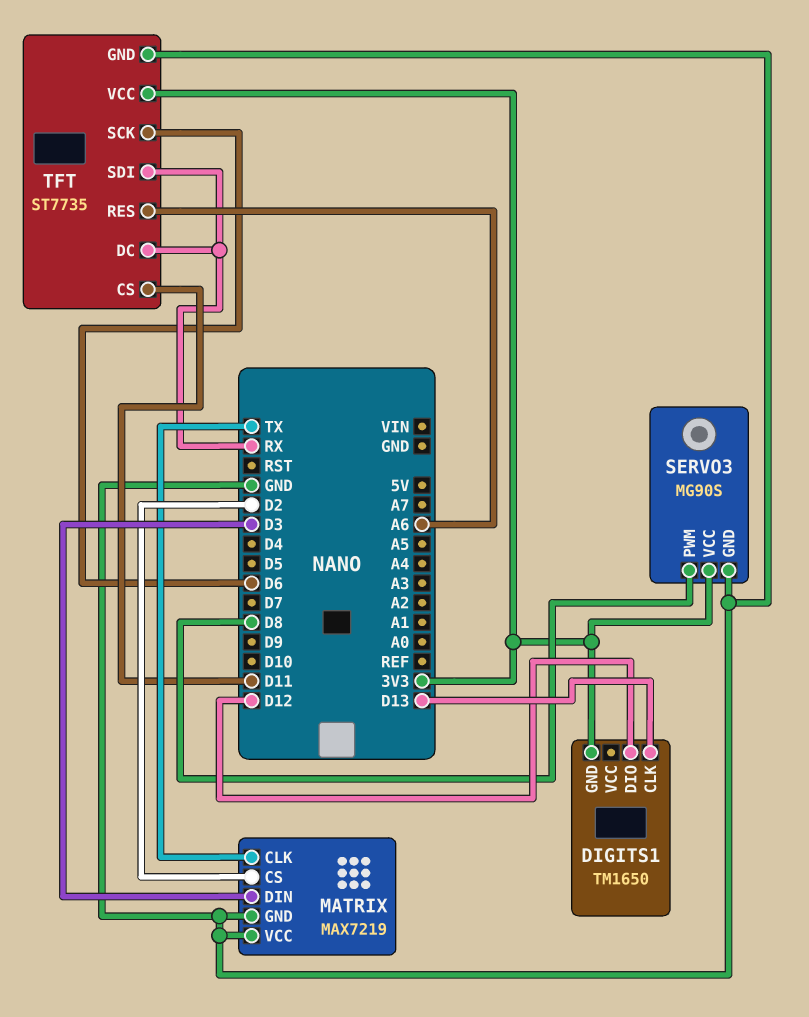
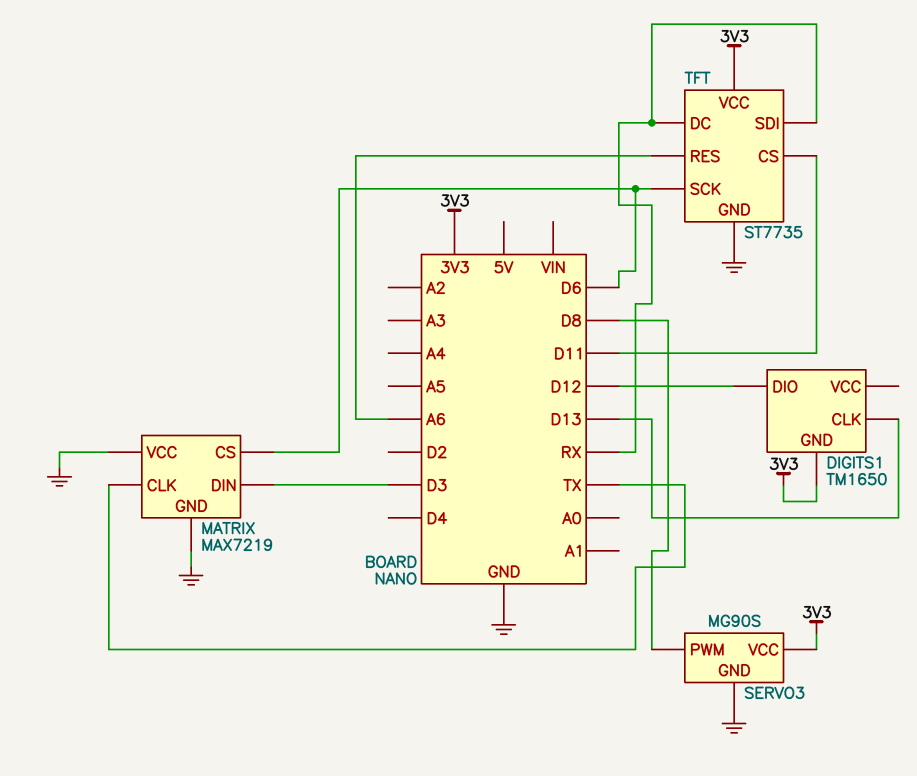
MATRIX pin CS: D2 -> D6

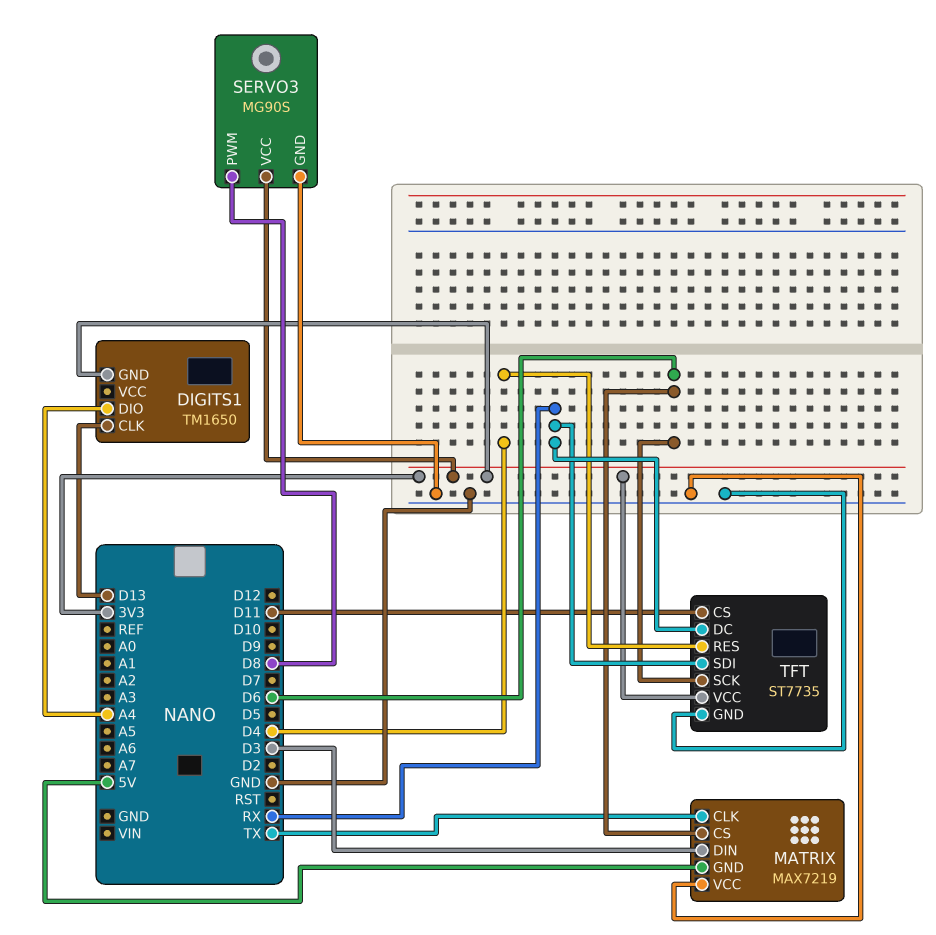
DIGITS1 pin DIO: D12 -> A4
MATRIX pin GND: GND -> 5V
TFT pin RES: A6 -> D4

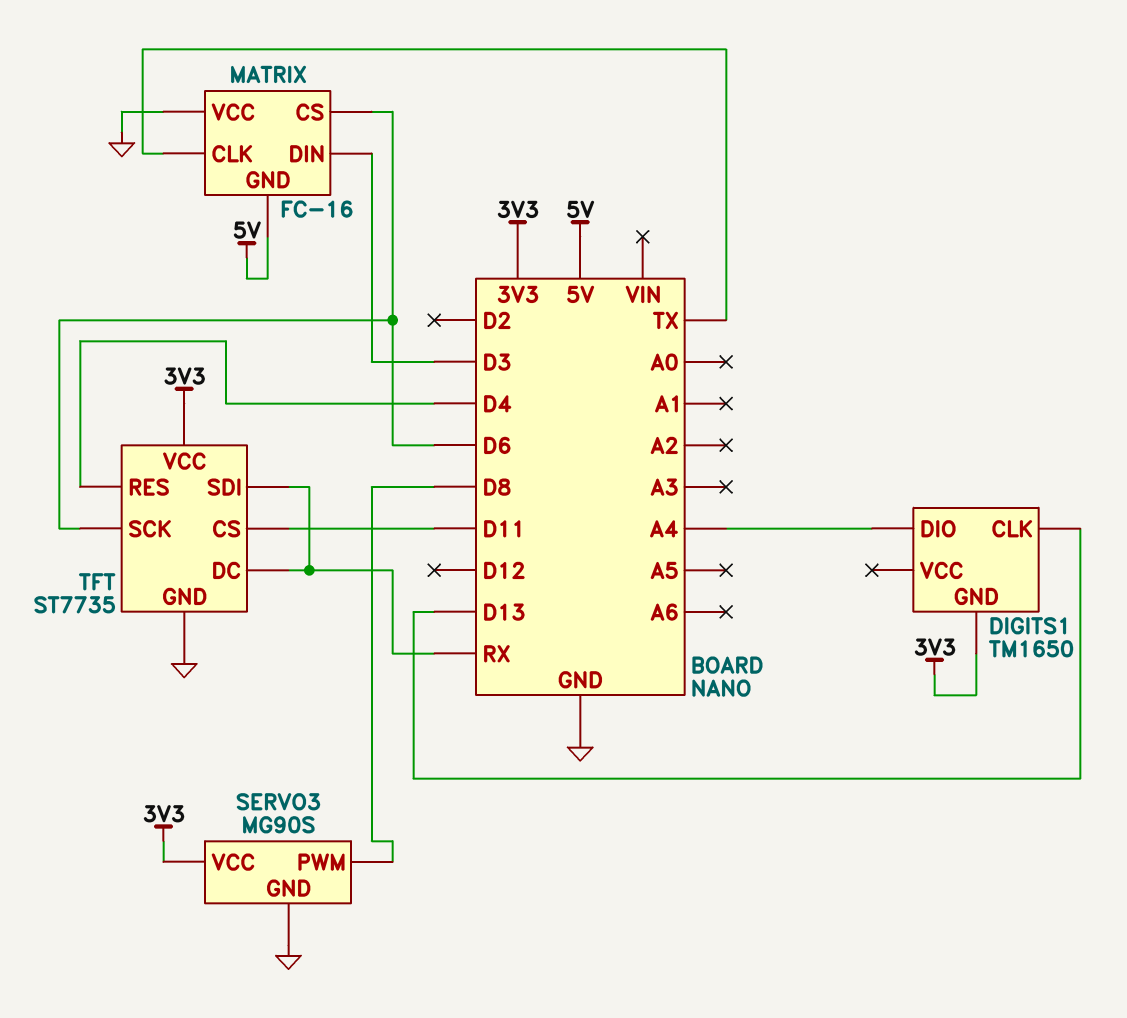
MATRIX: MAX7219 -> FC-16

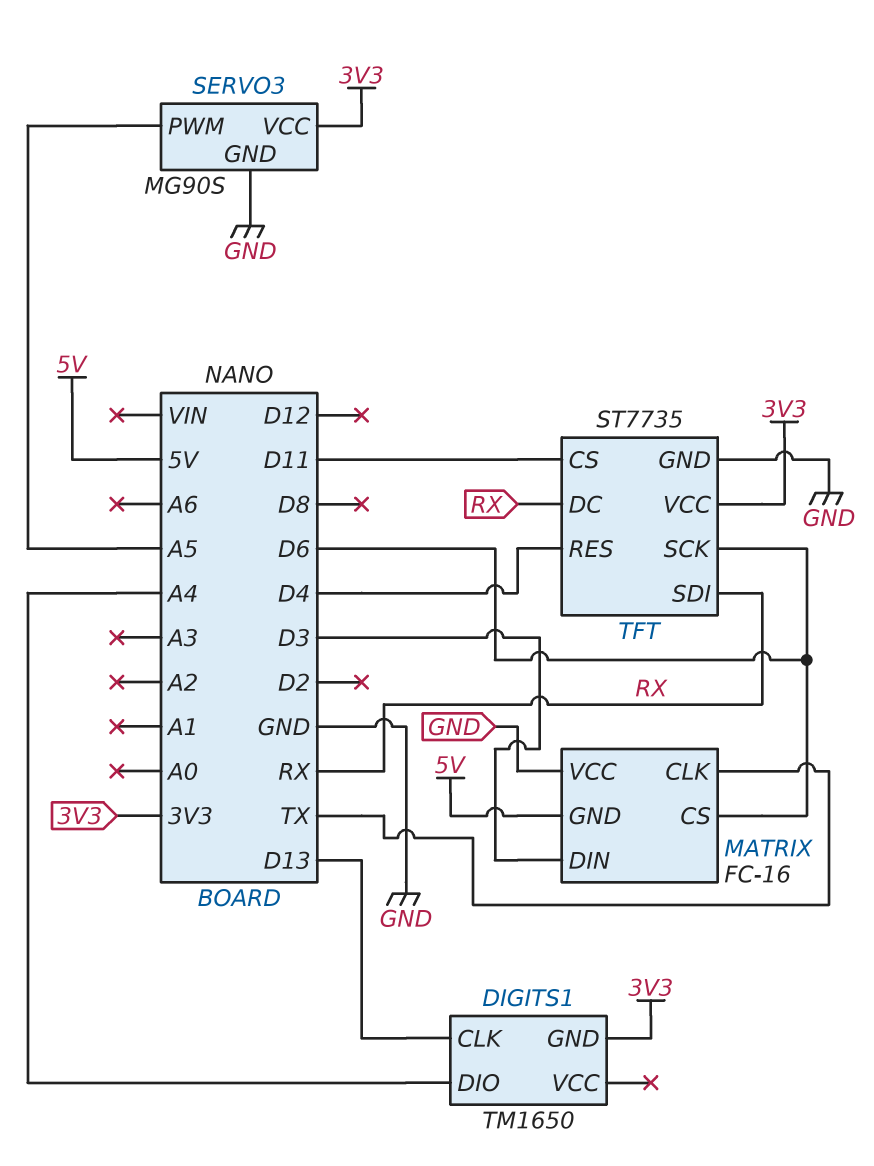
SERVO3 pin PWM: D8 -> A5

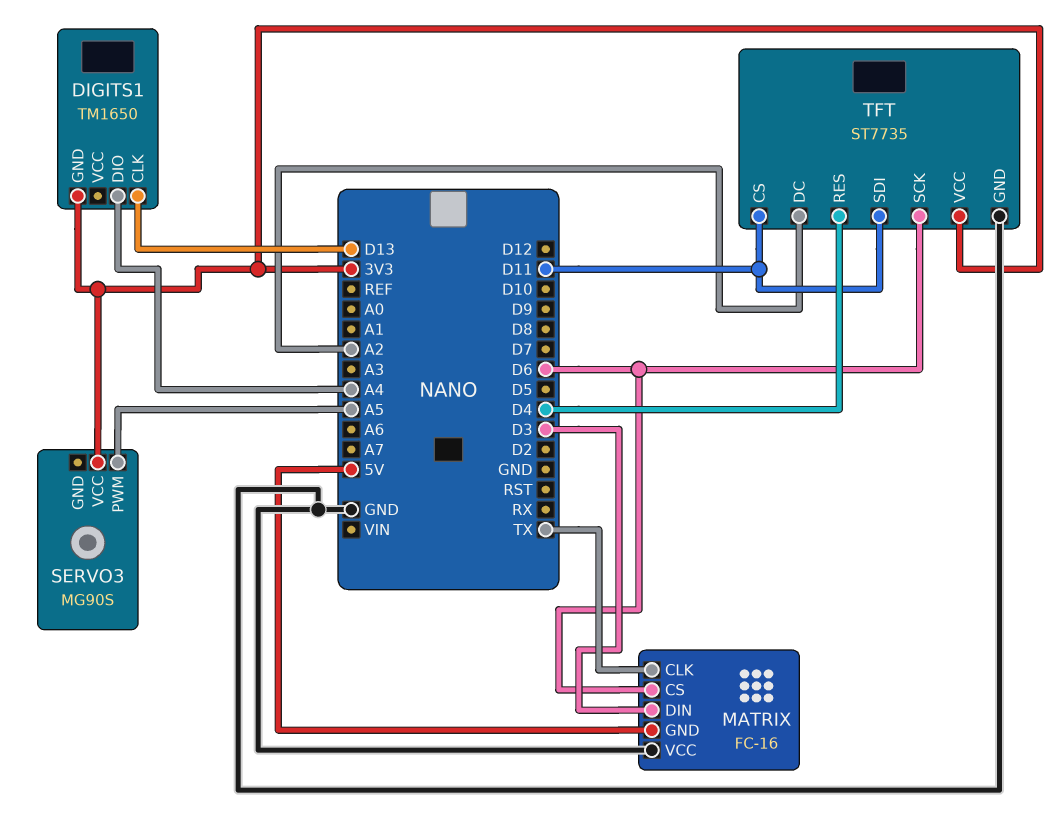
SERVO3 pin GND: GND -> none
TFT pin DC: RX -> A2
TFT pin SDI: RX -> D11

